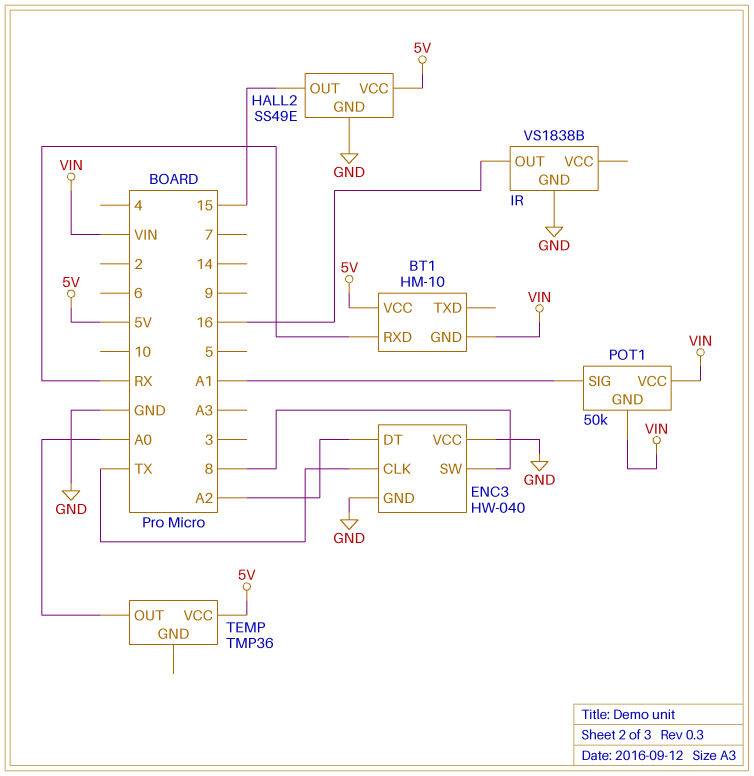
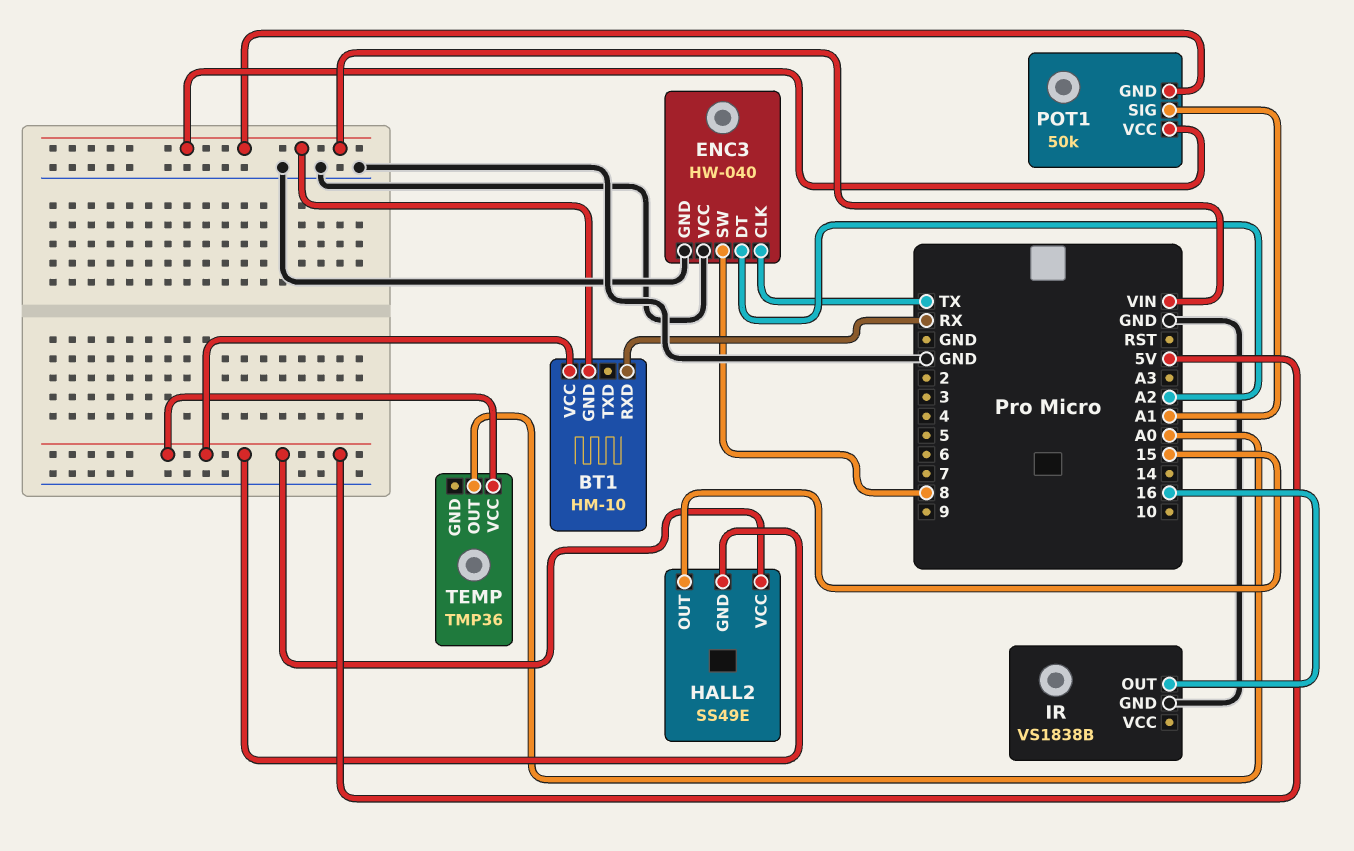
HALL2 pin GND: GND -> 5V

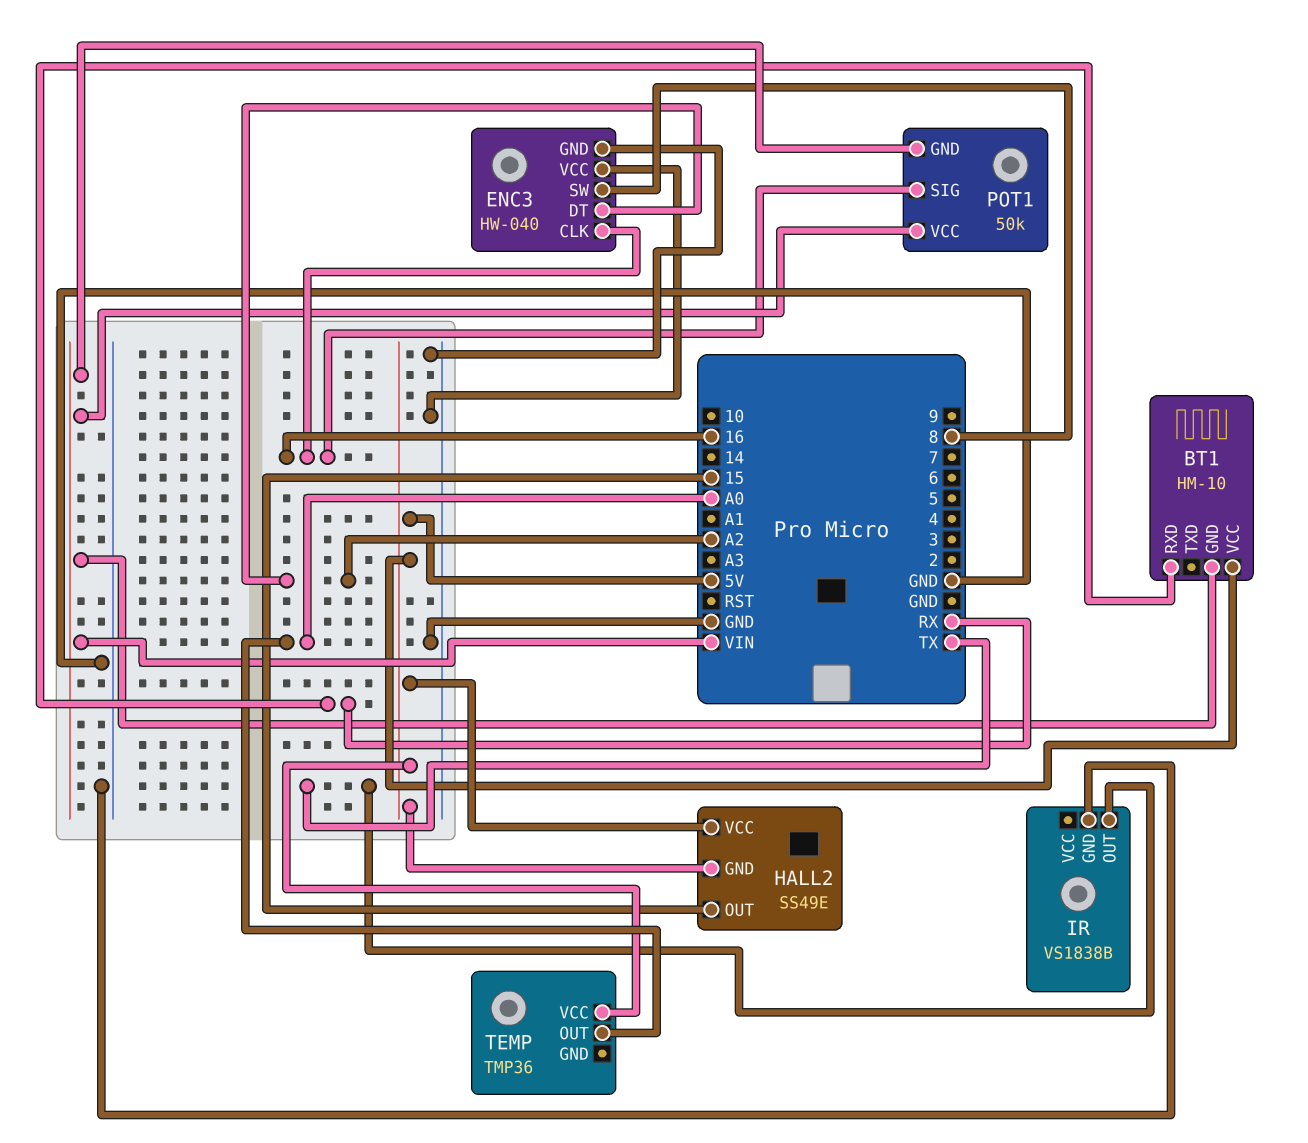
ENC3 pin CLK: TX -> 16
IR pin OUT: 16 -> TX
POT1 pin SIG: A1 -> 16

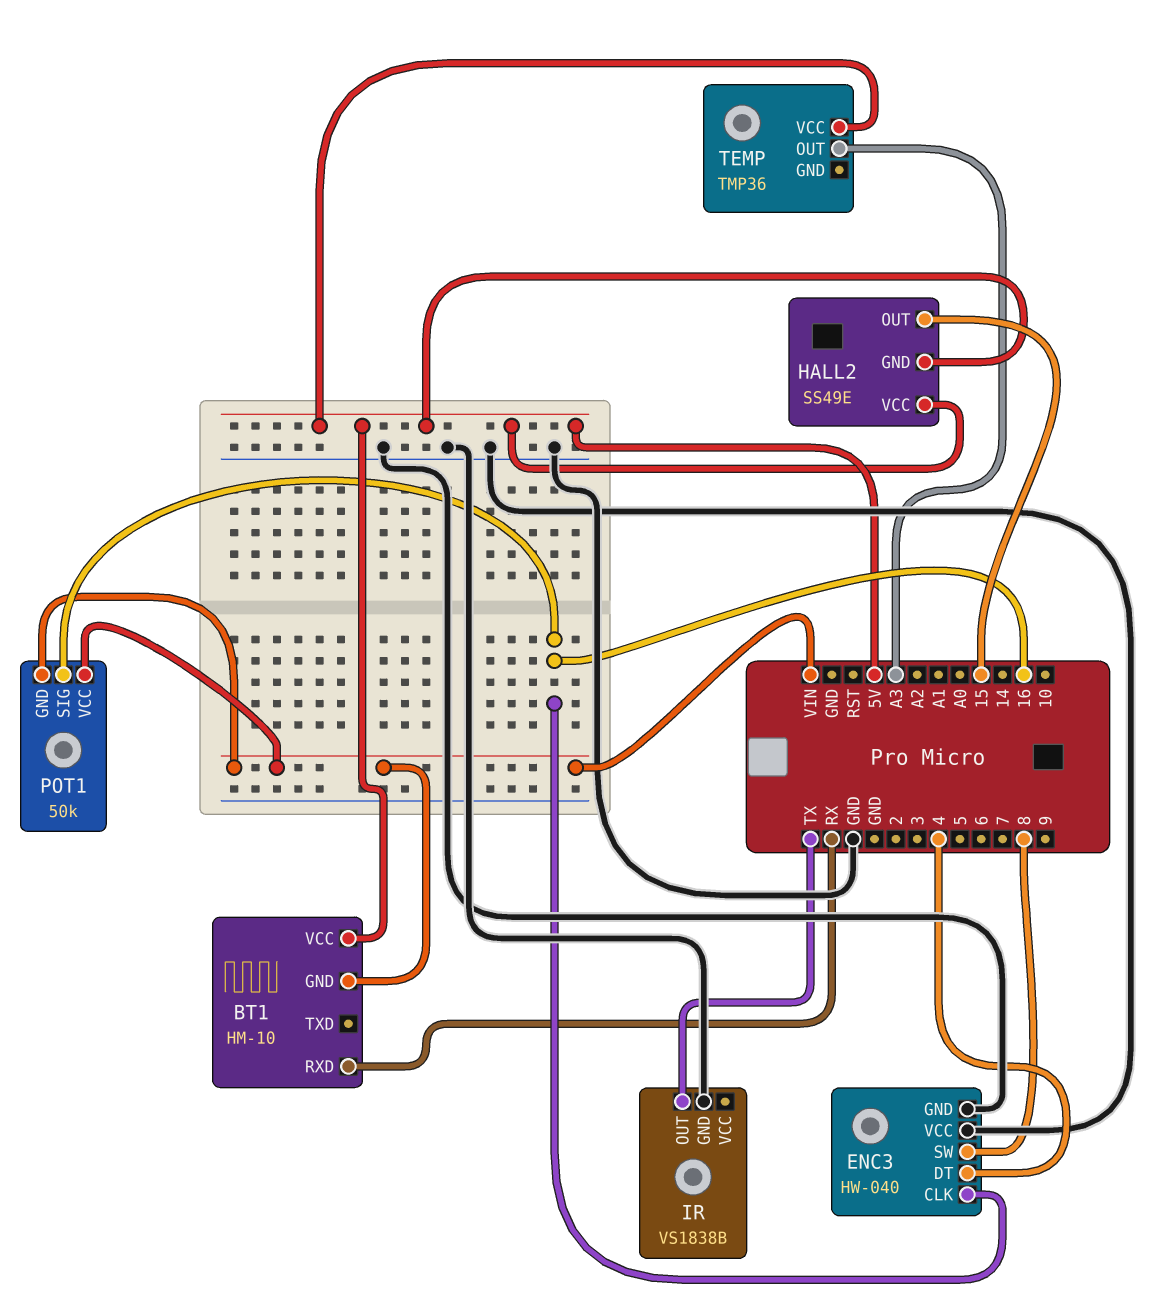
ENC3 pin DT: A2 -> 4
TEMP pin OUT: A0 -> A3

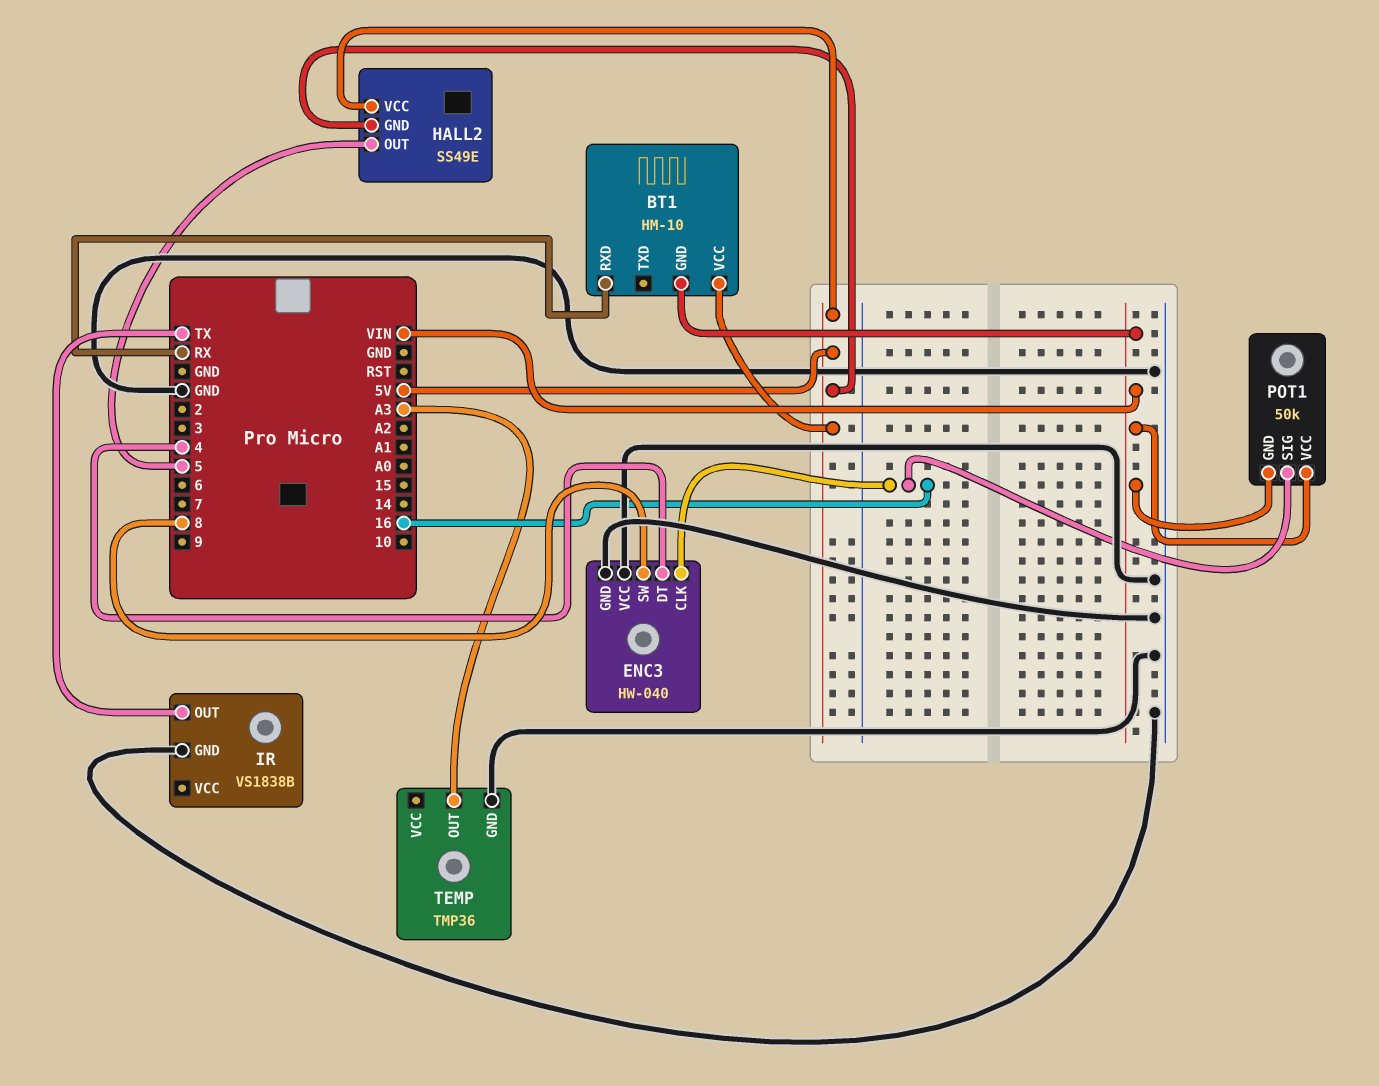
HALL2 pin OUT: 15 -> 5
TEMP pin GND: none -> GND
TEMP pin VCC: 5V -> none

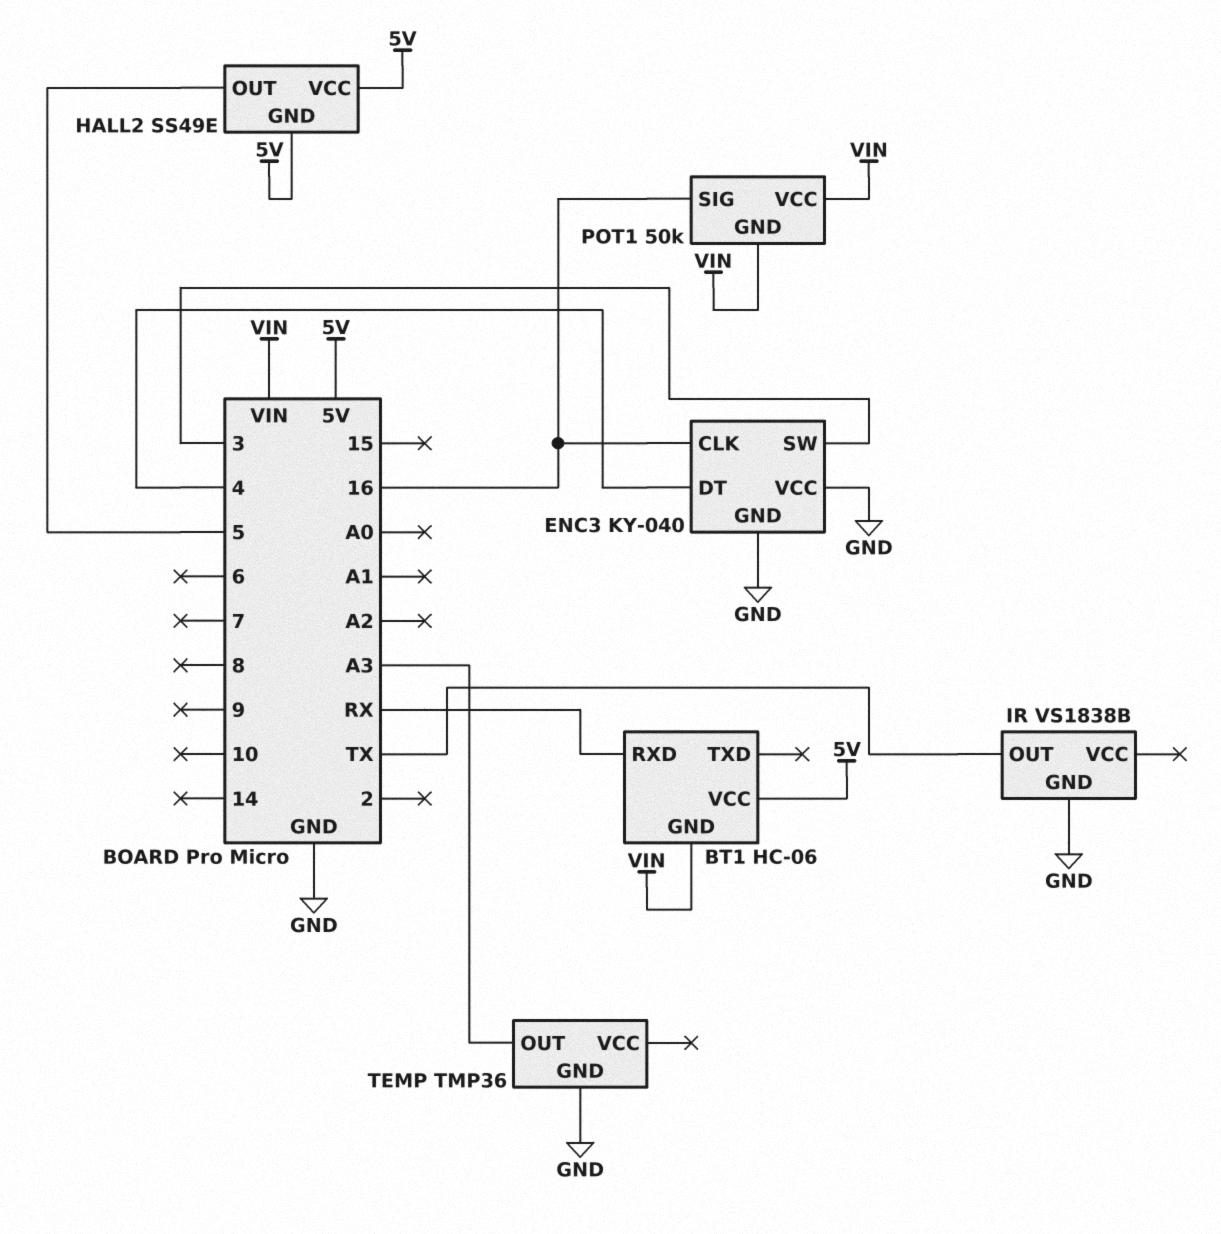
BT1: HM-10 -> HC-06
ENC3: HW-040 -> KY-040
ENC3 pin SW: 8 -> 3

